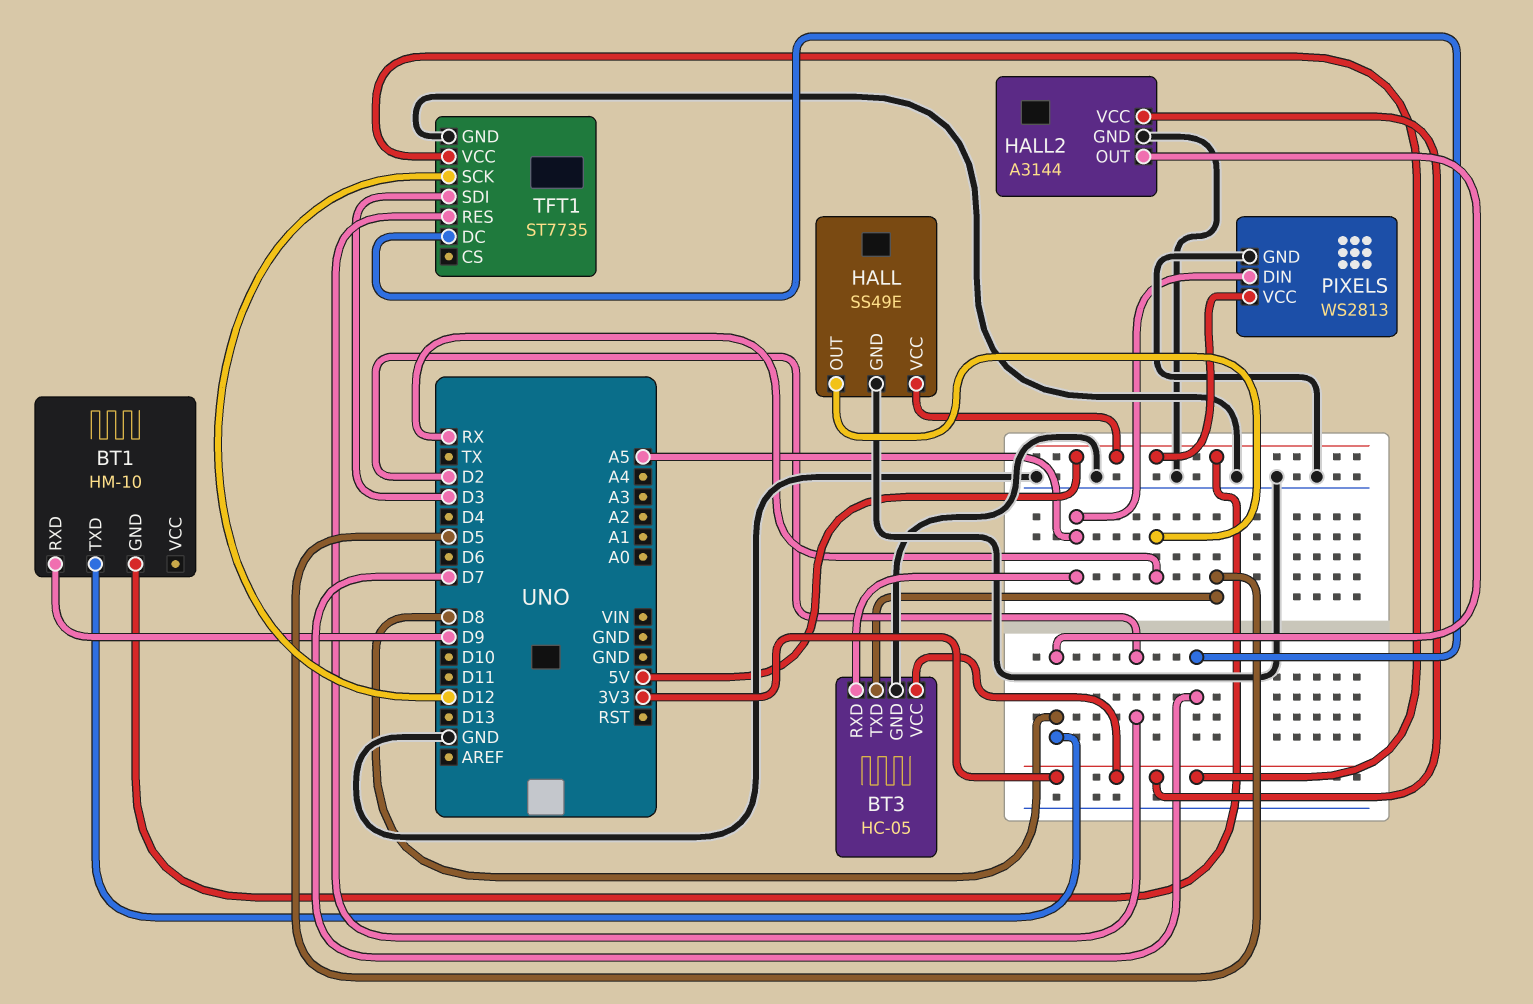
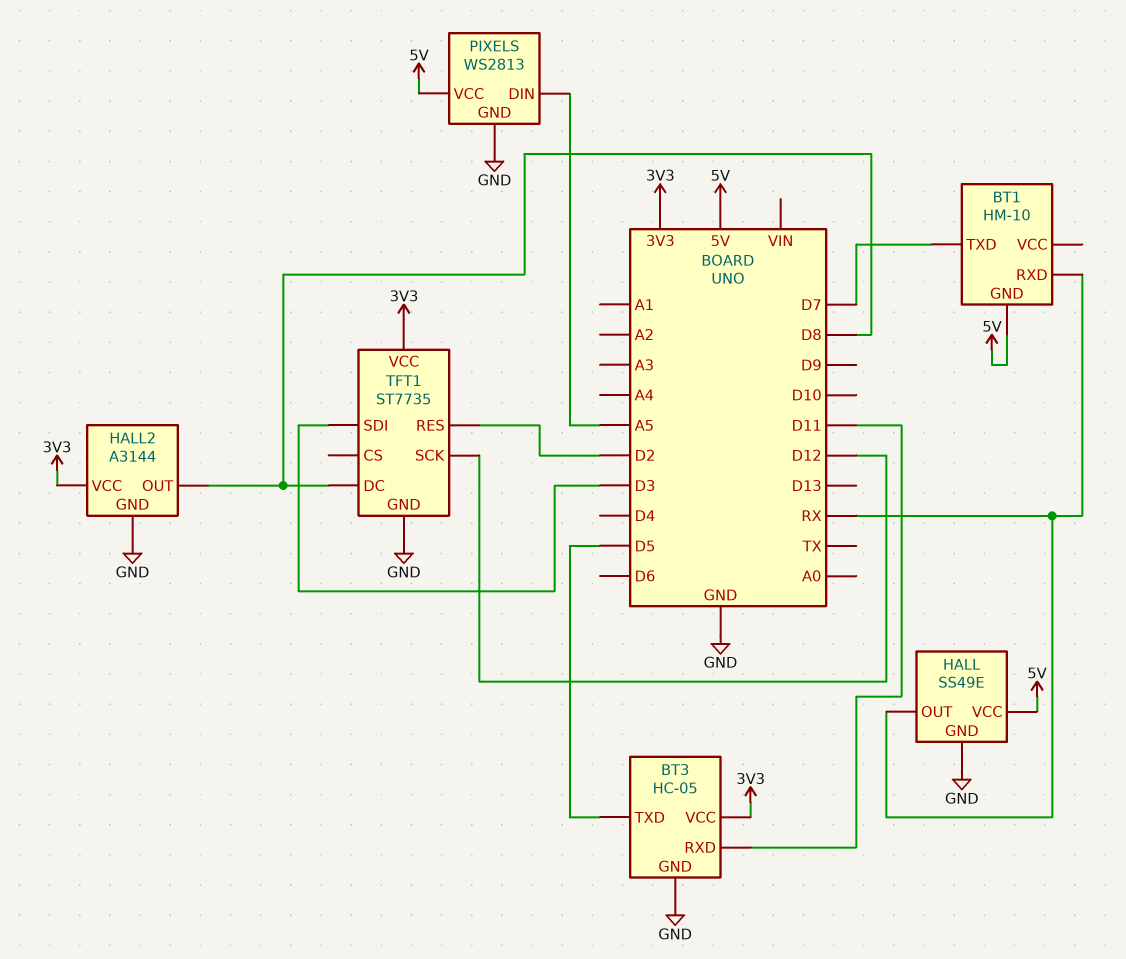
BT1 pin RXD: D9 -> RX
BT1 pin TXD: D8 -> D7
BT3 pin RXD: A5 -> D11
TFT1 pin DC: D7 -> D8

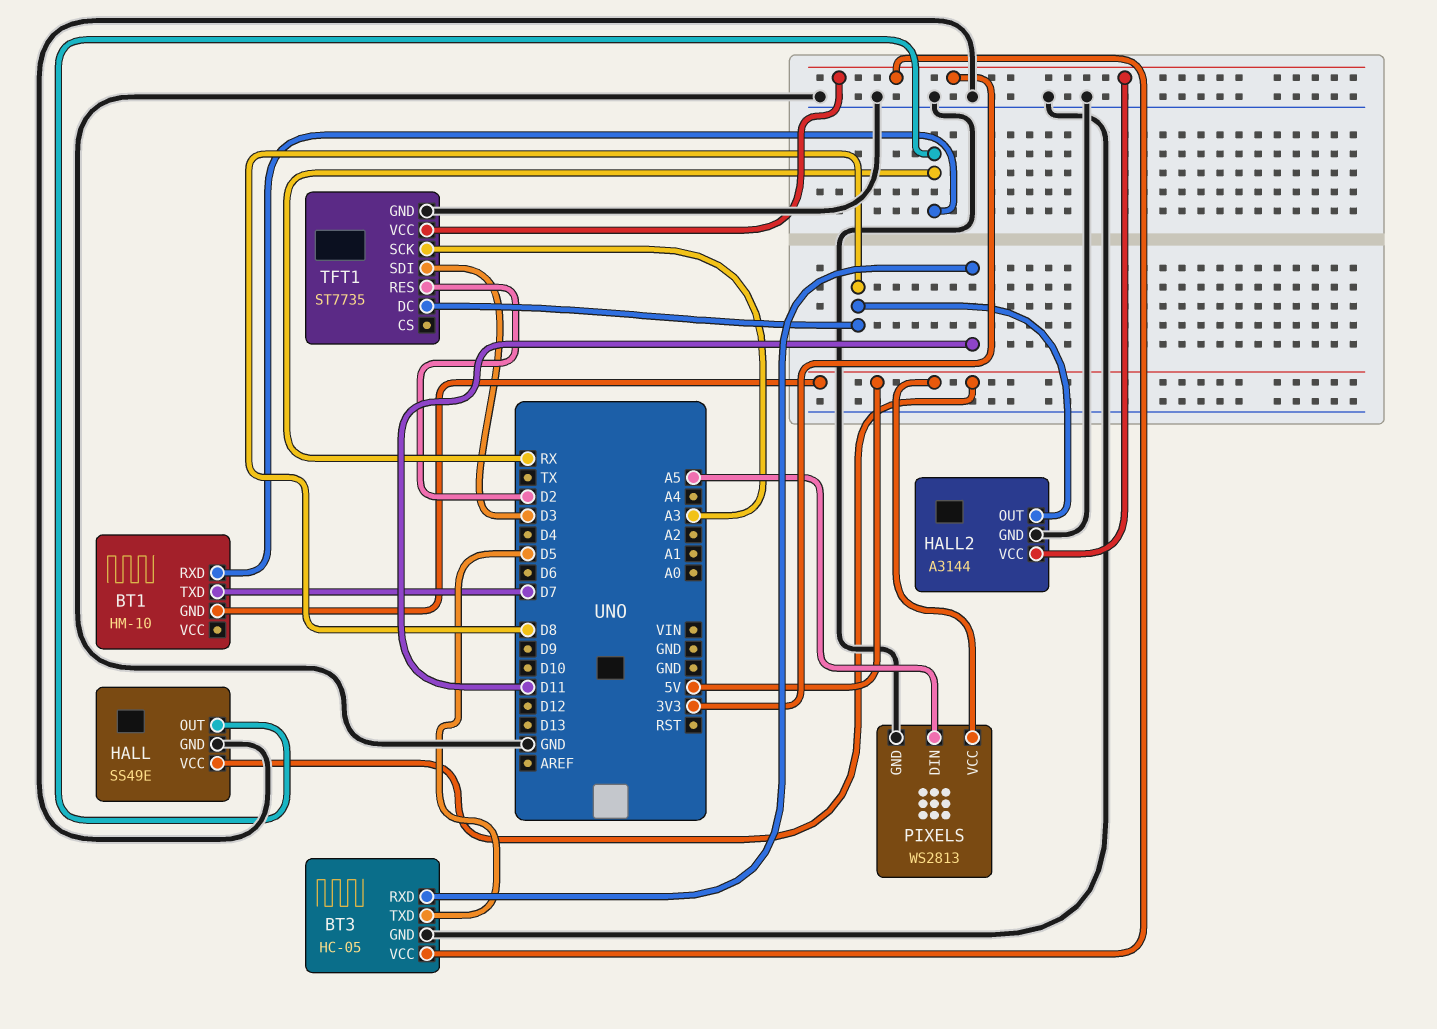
TFT1 pin SCK: D12 -> A3

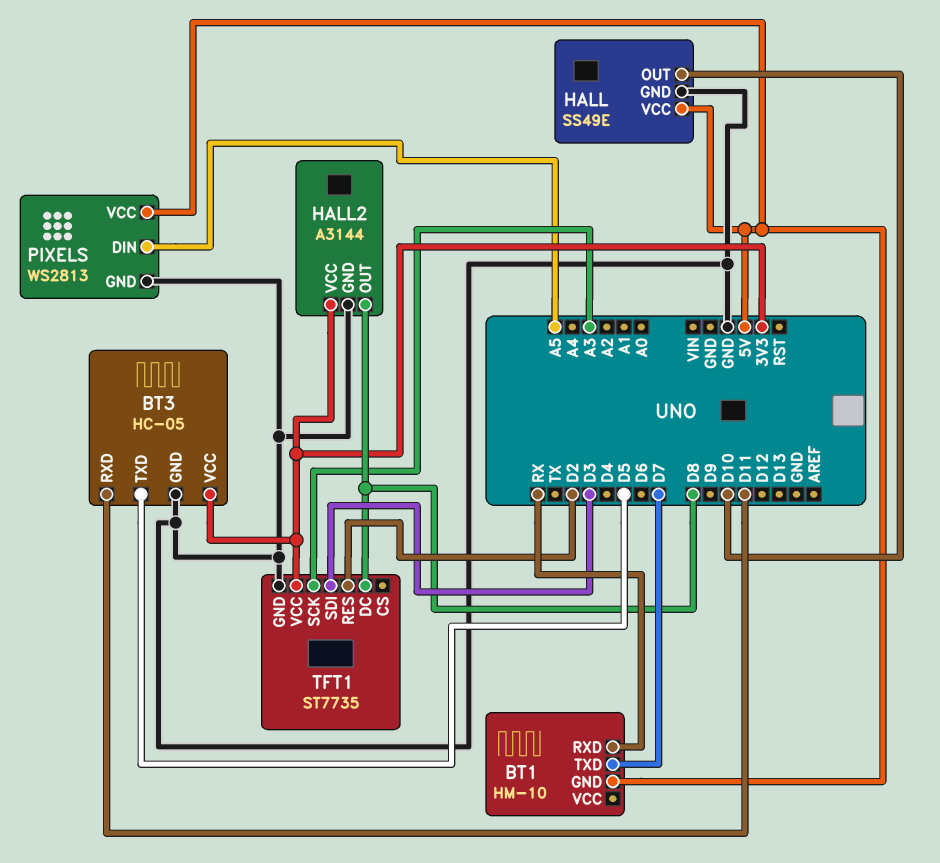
HALL pin OUT: RX -> D10

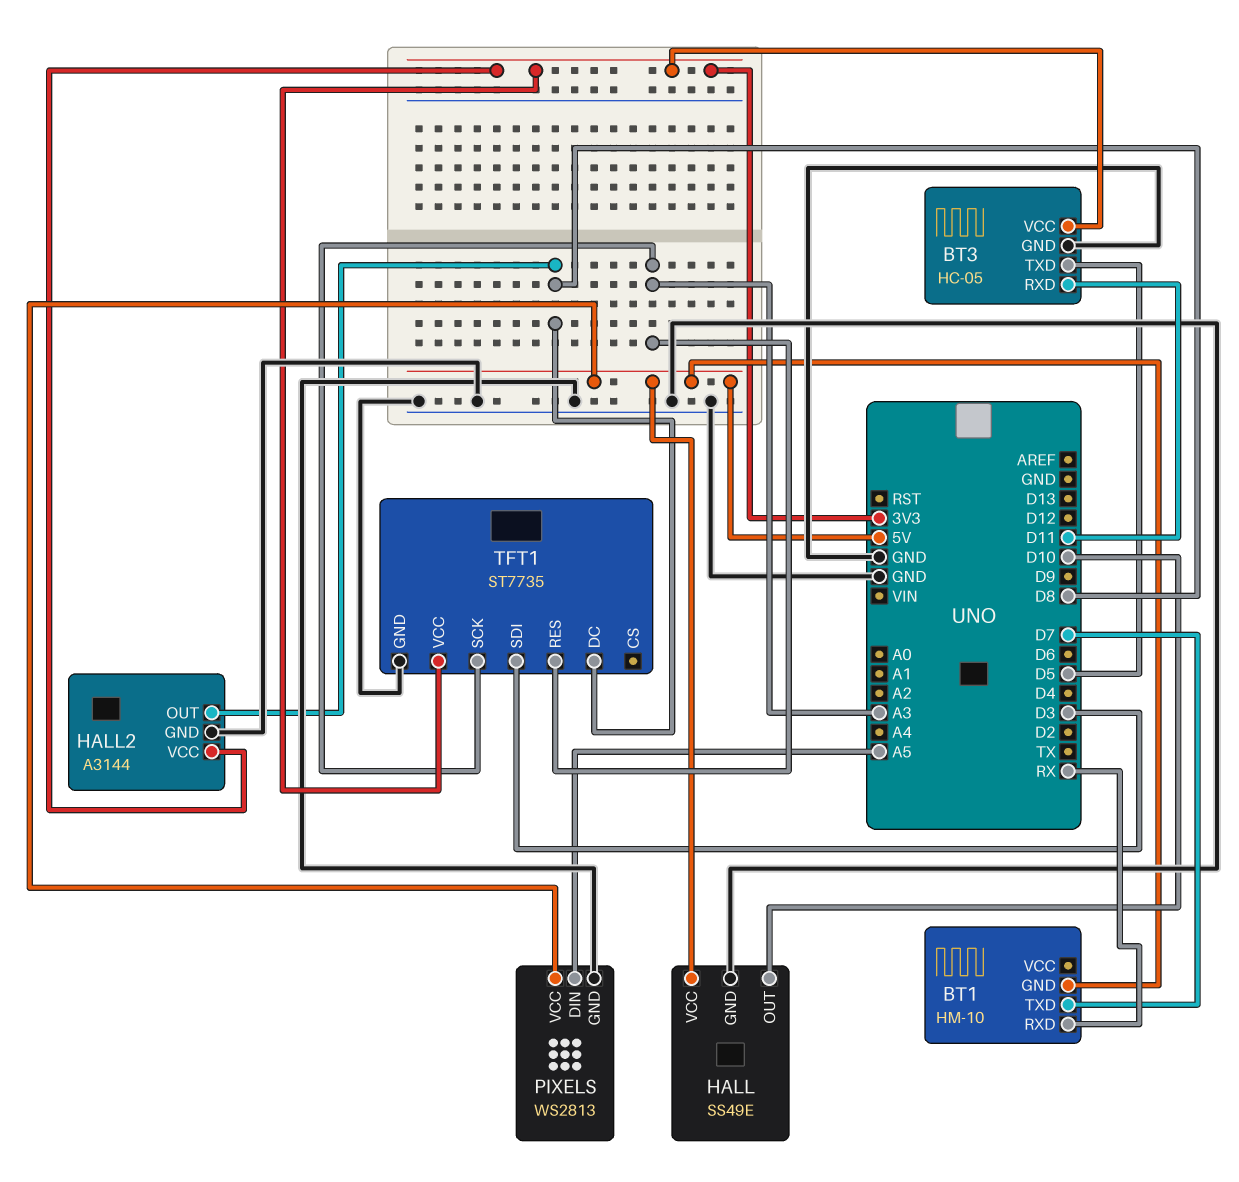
TFT1 pin RES: D2 -> A3

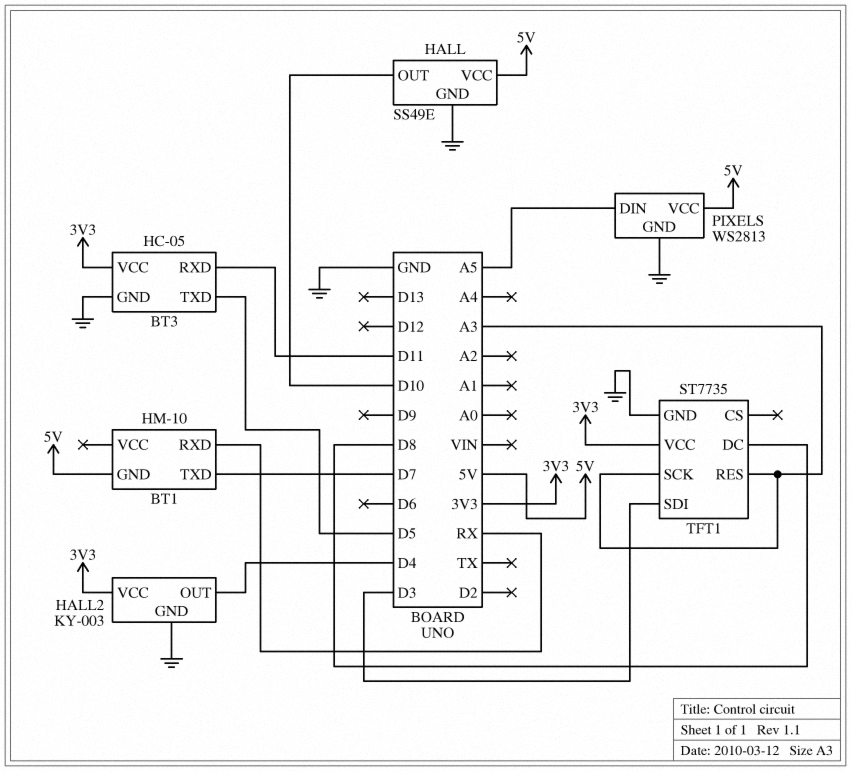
HALL2: A3144 -> KY-003
HALL2 pin OUT: D8 -> D4

